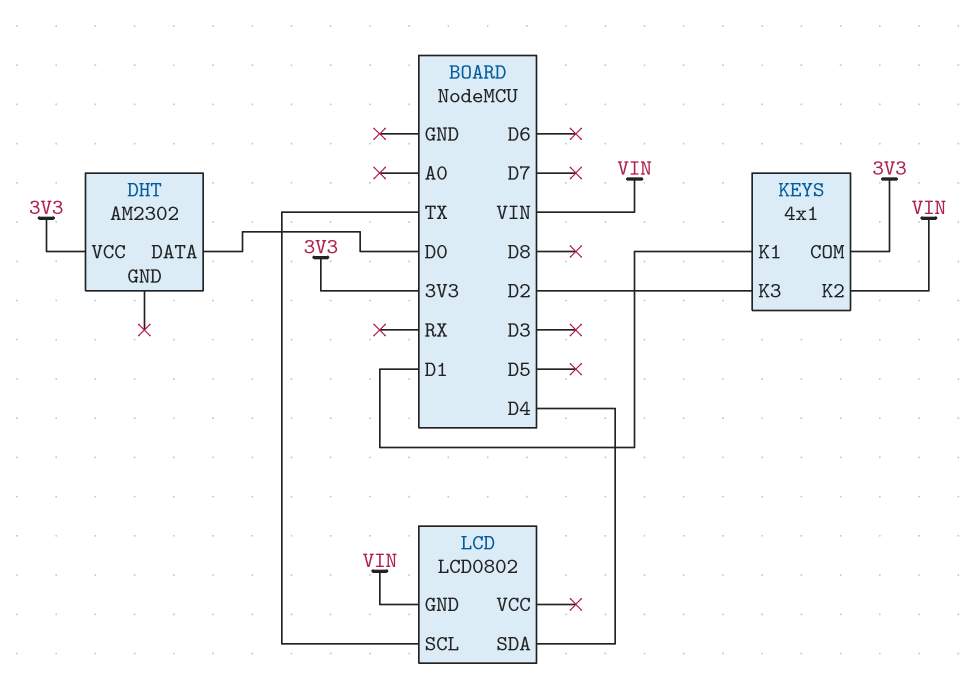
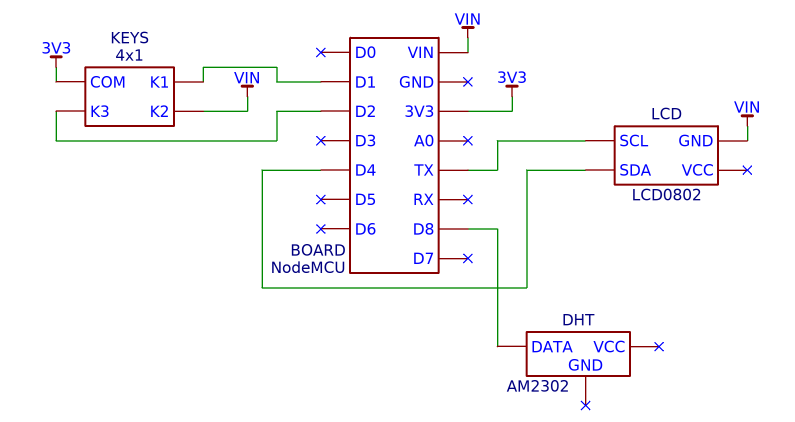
DHT pin DATA: D0 -> D8
DHT pin VCC: 3V3 -> none

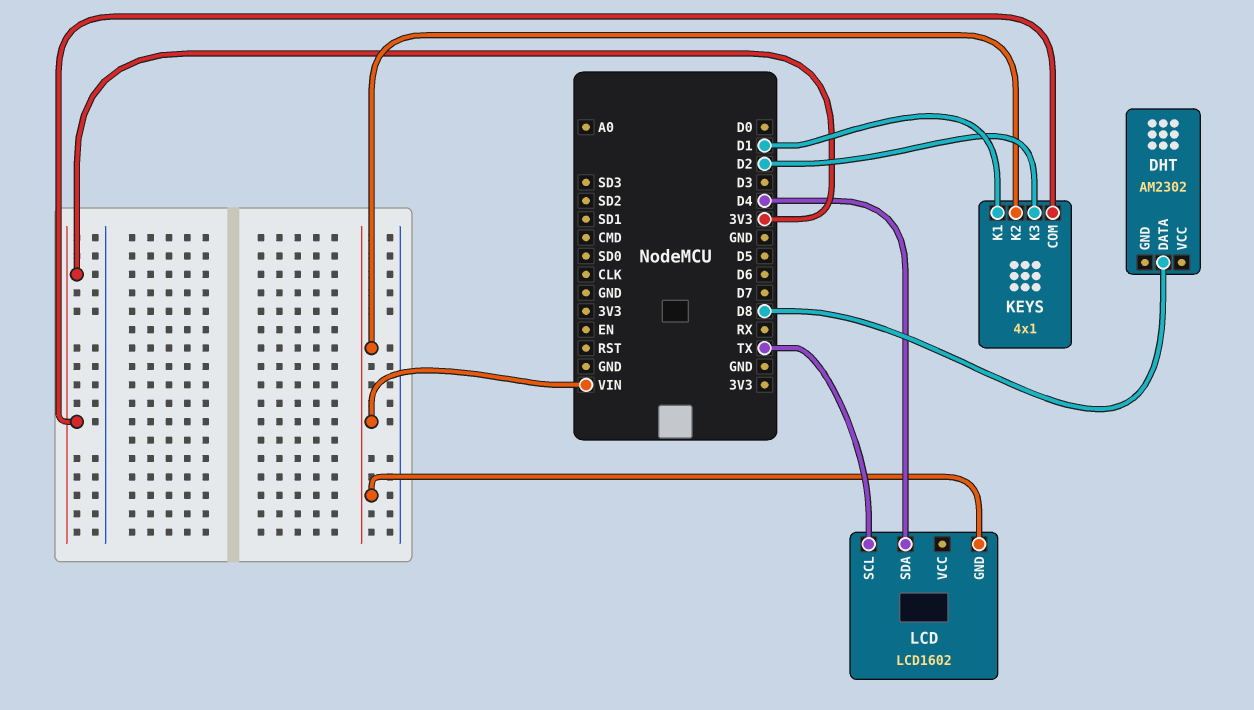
LCD: LCD0802 -> LCD1602

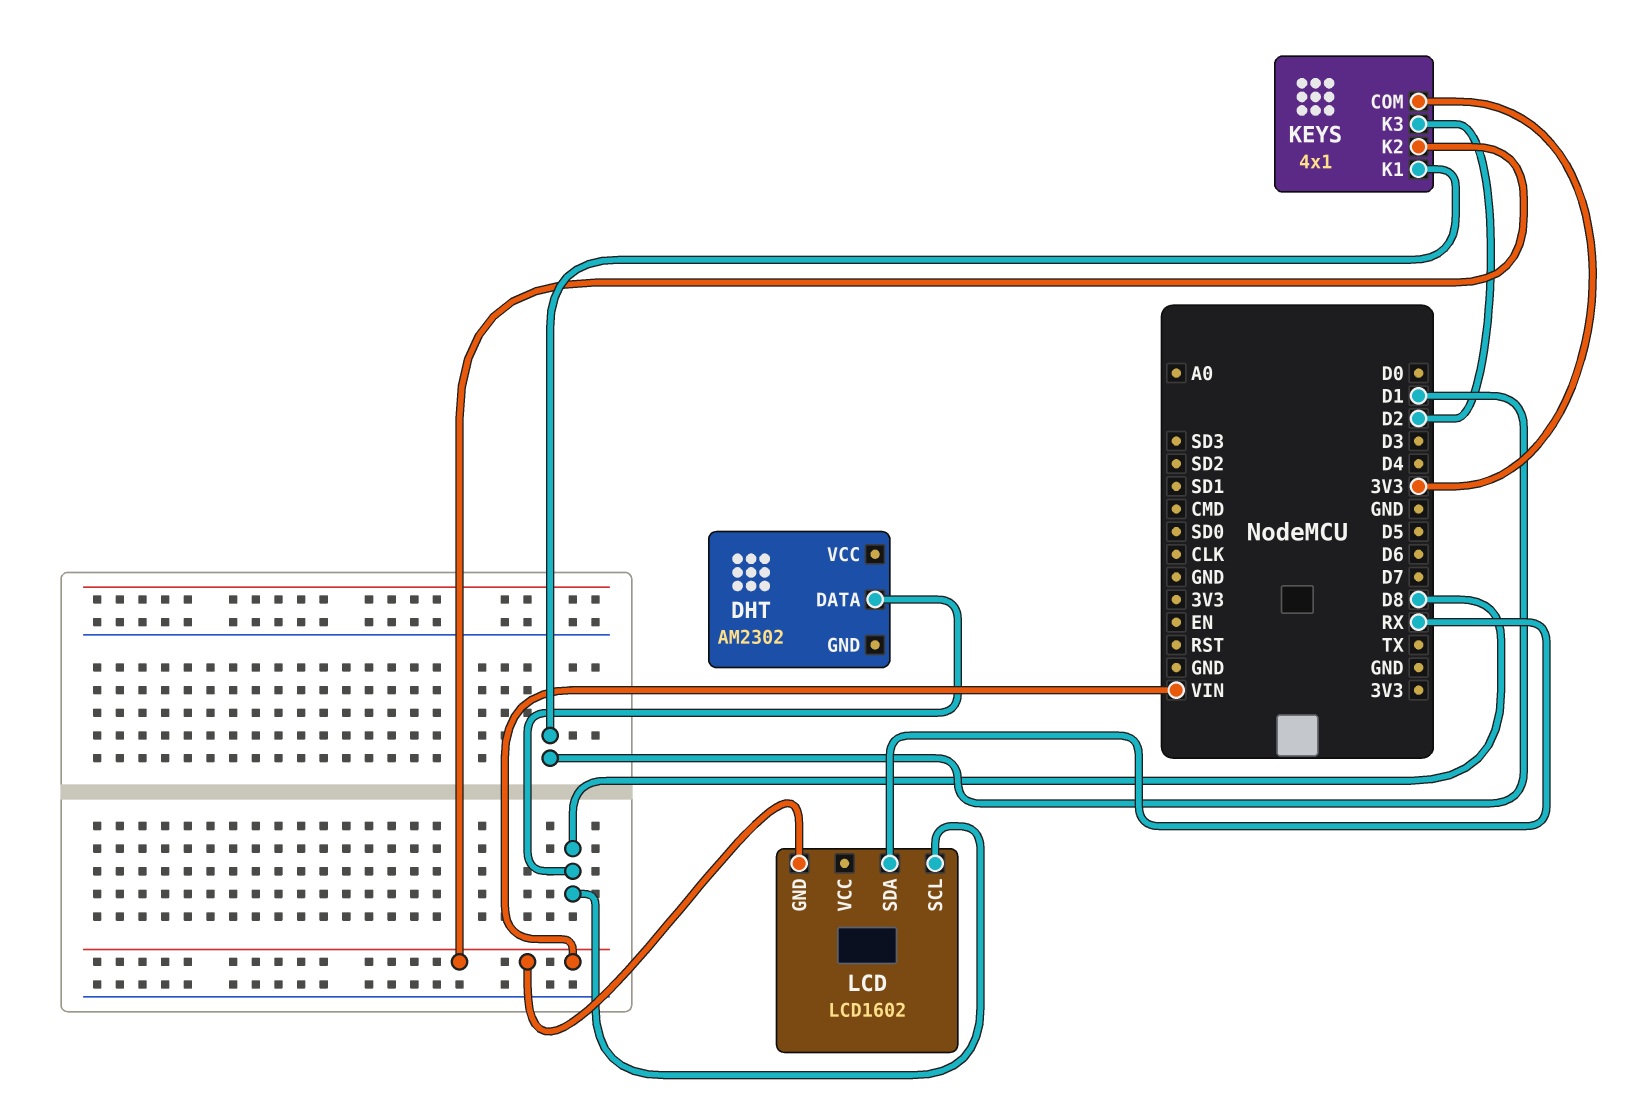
LCD pin SCL: TX -> D8
LCD pin SDA: D4 -> RX

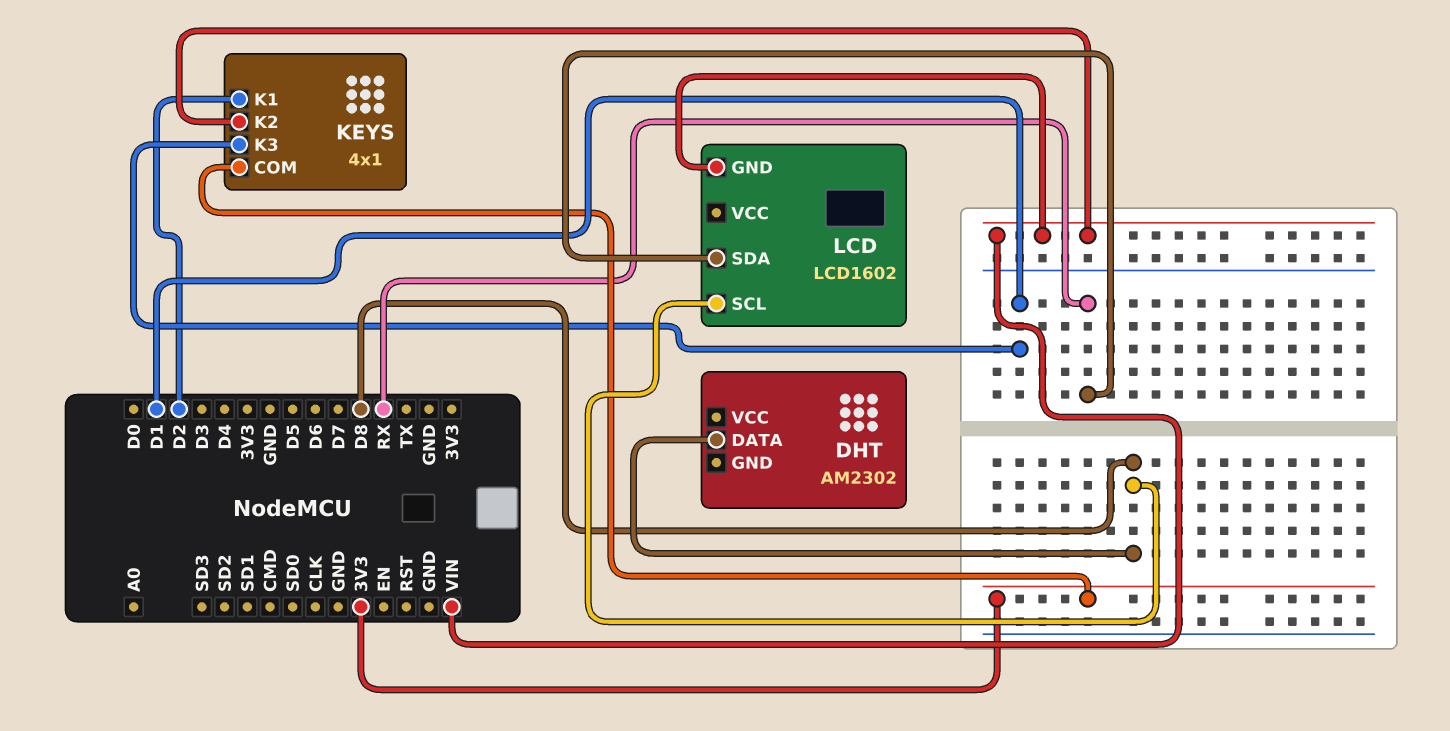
KEYS pin K1: D1 -> D2
KEYS pin K3: D2 -> D1

